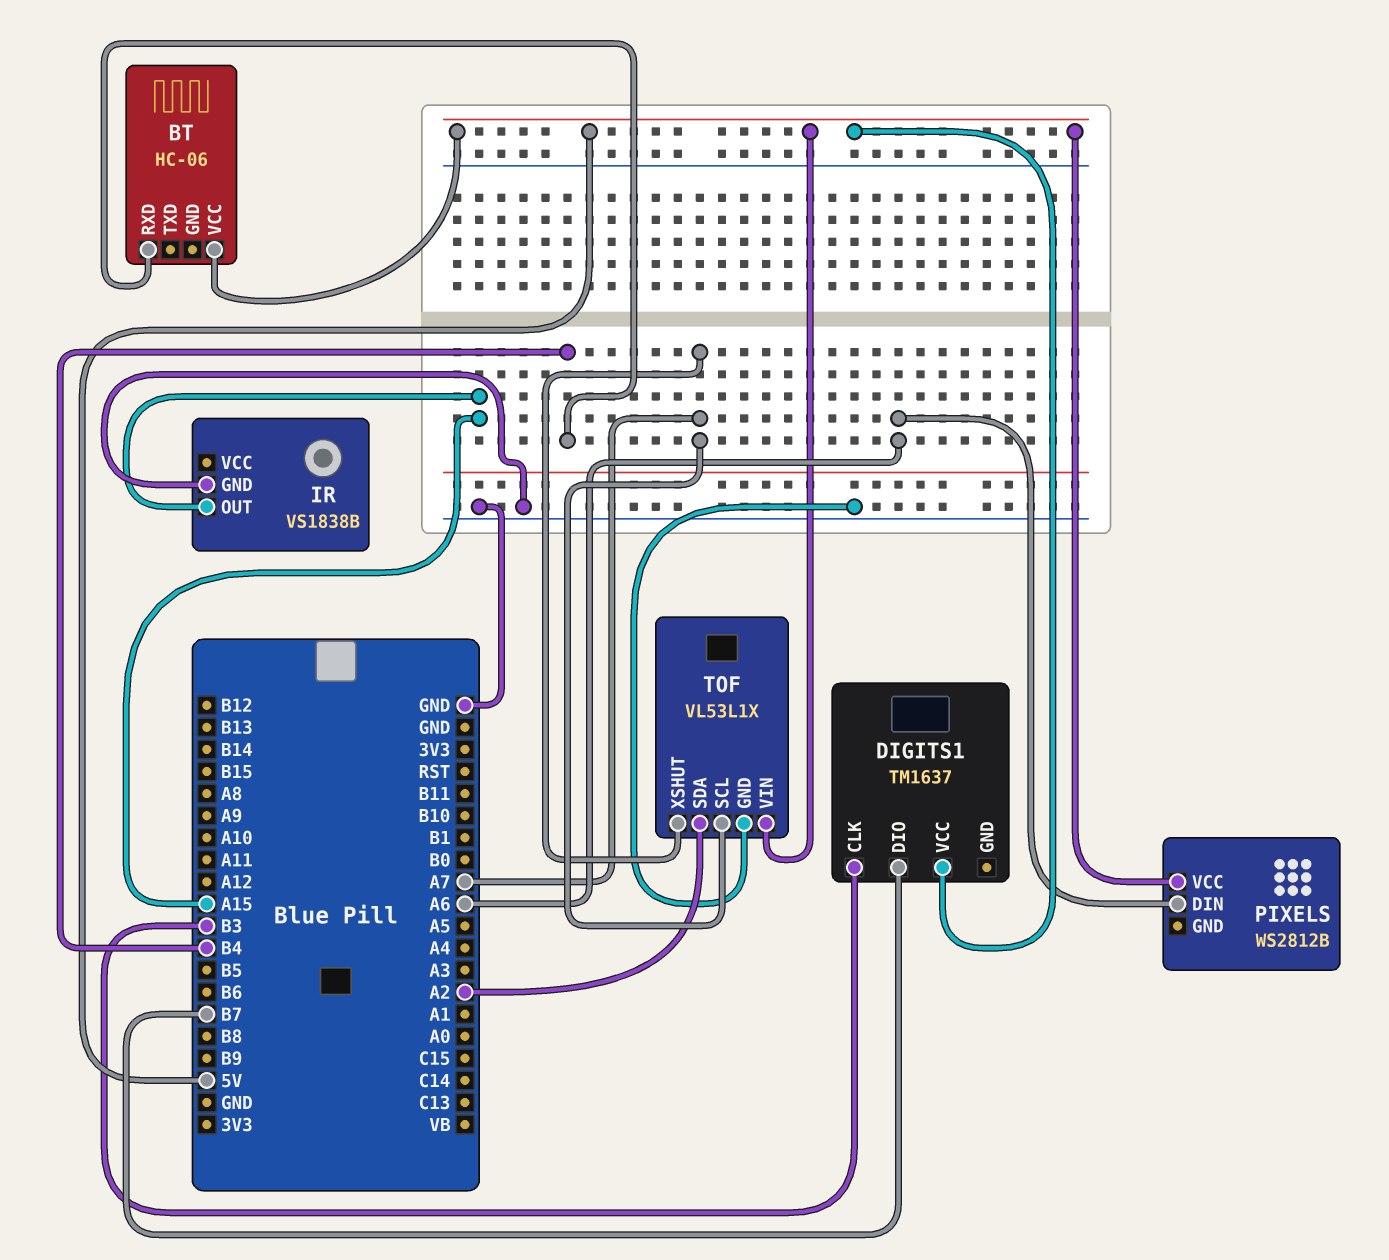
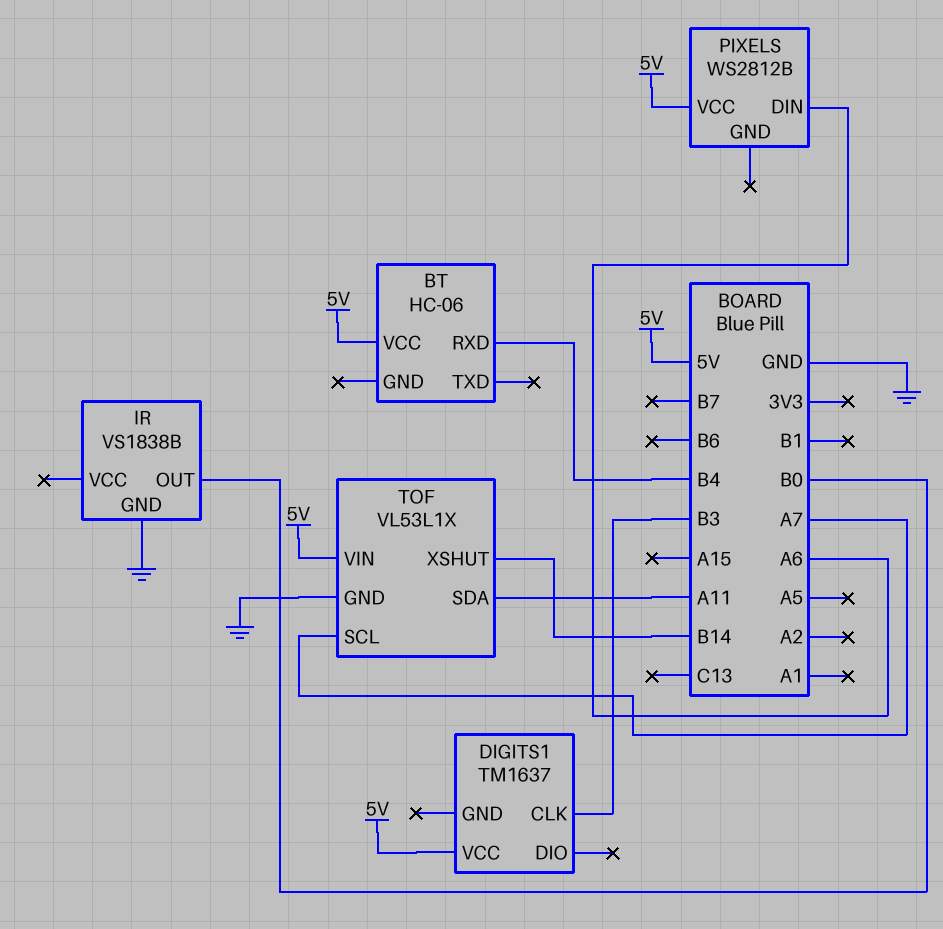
DIGITS1 pin DIO: B7 -> none
IR pin OUT: A15 -> B0
TOF pin SDA: A2 -> A11
TOF pin XSHUT: A7 -> B14

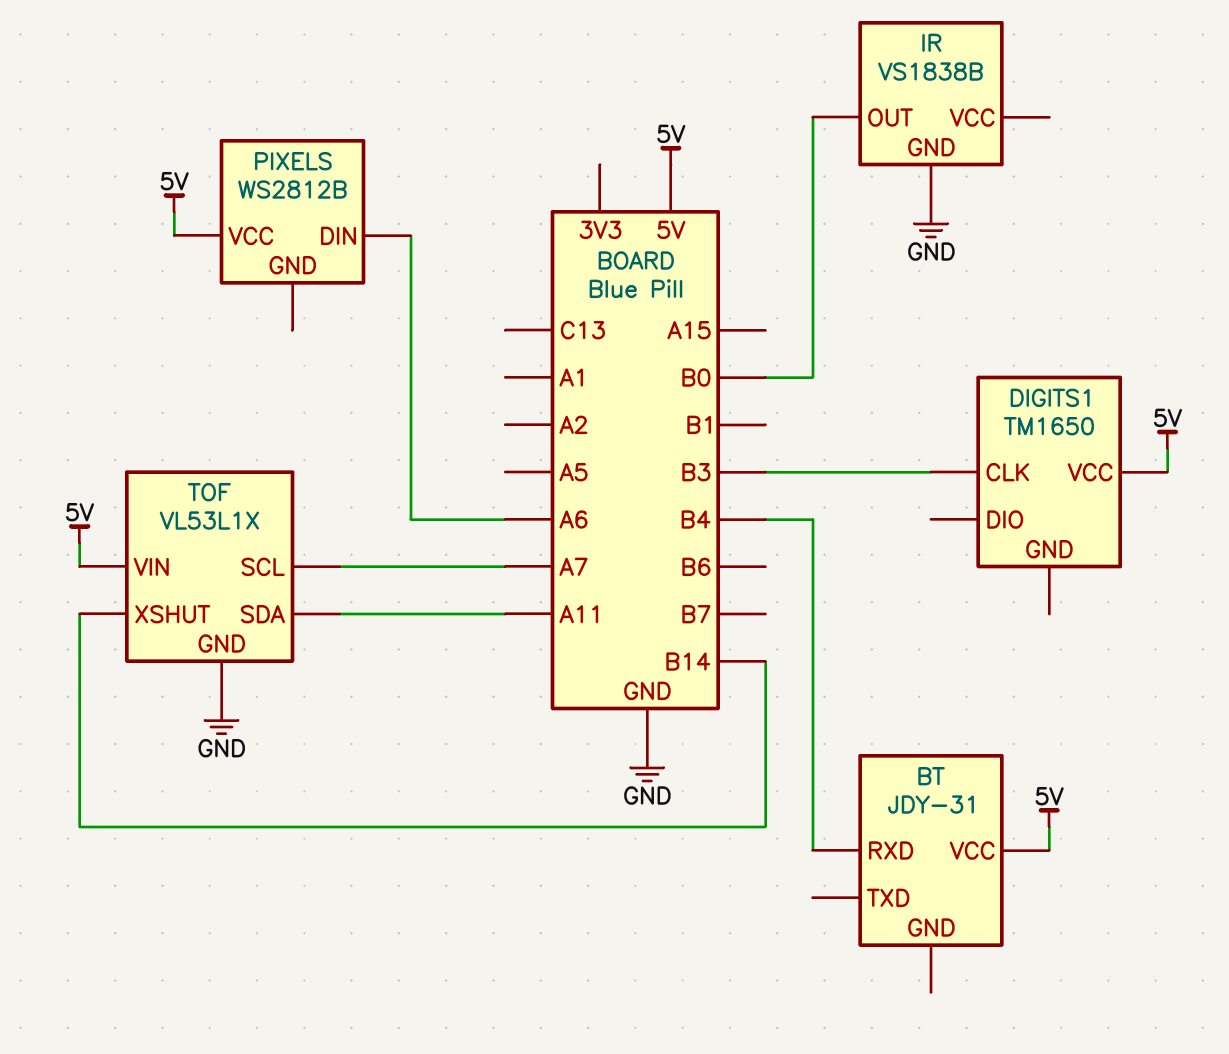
BT: HC-06 -> JDY-31
DIGITS1: TM1637 -> TM1650

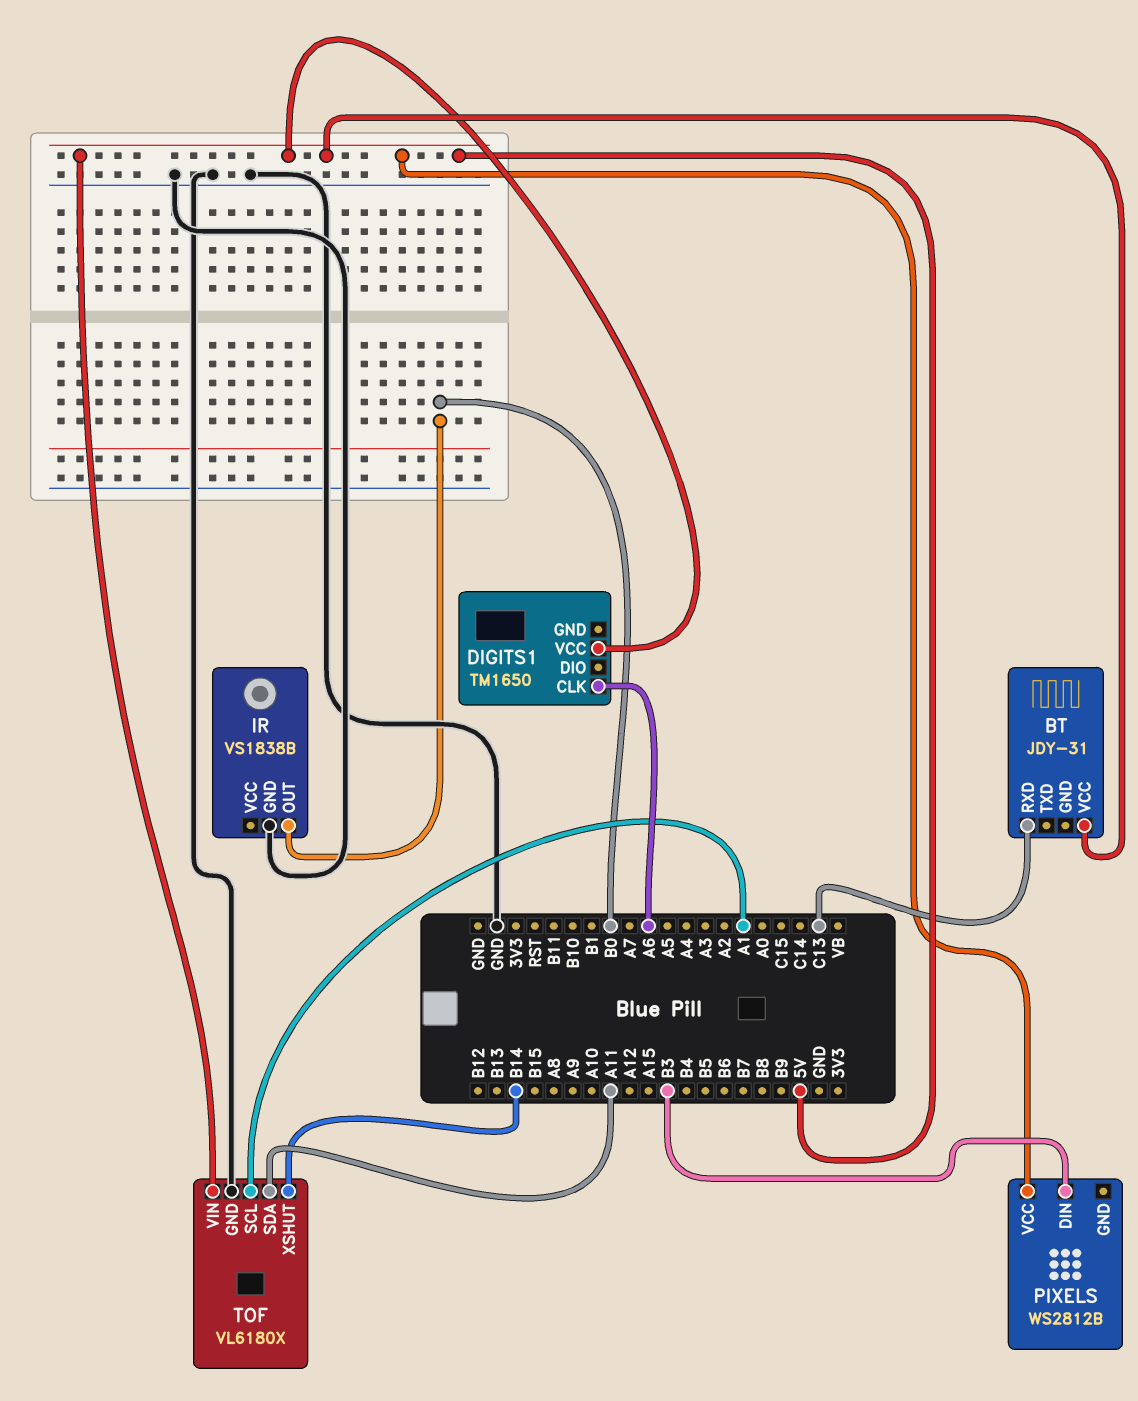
BT pin RXD: B4 -> C13
DIGITS1 pin CLK: B3 -> A6
PIXELS pin DIN: A6 -> B3
TOF: VL53L1X -> VL6180X
TOF pin SCL: A7 -> A1

